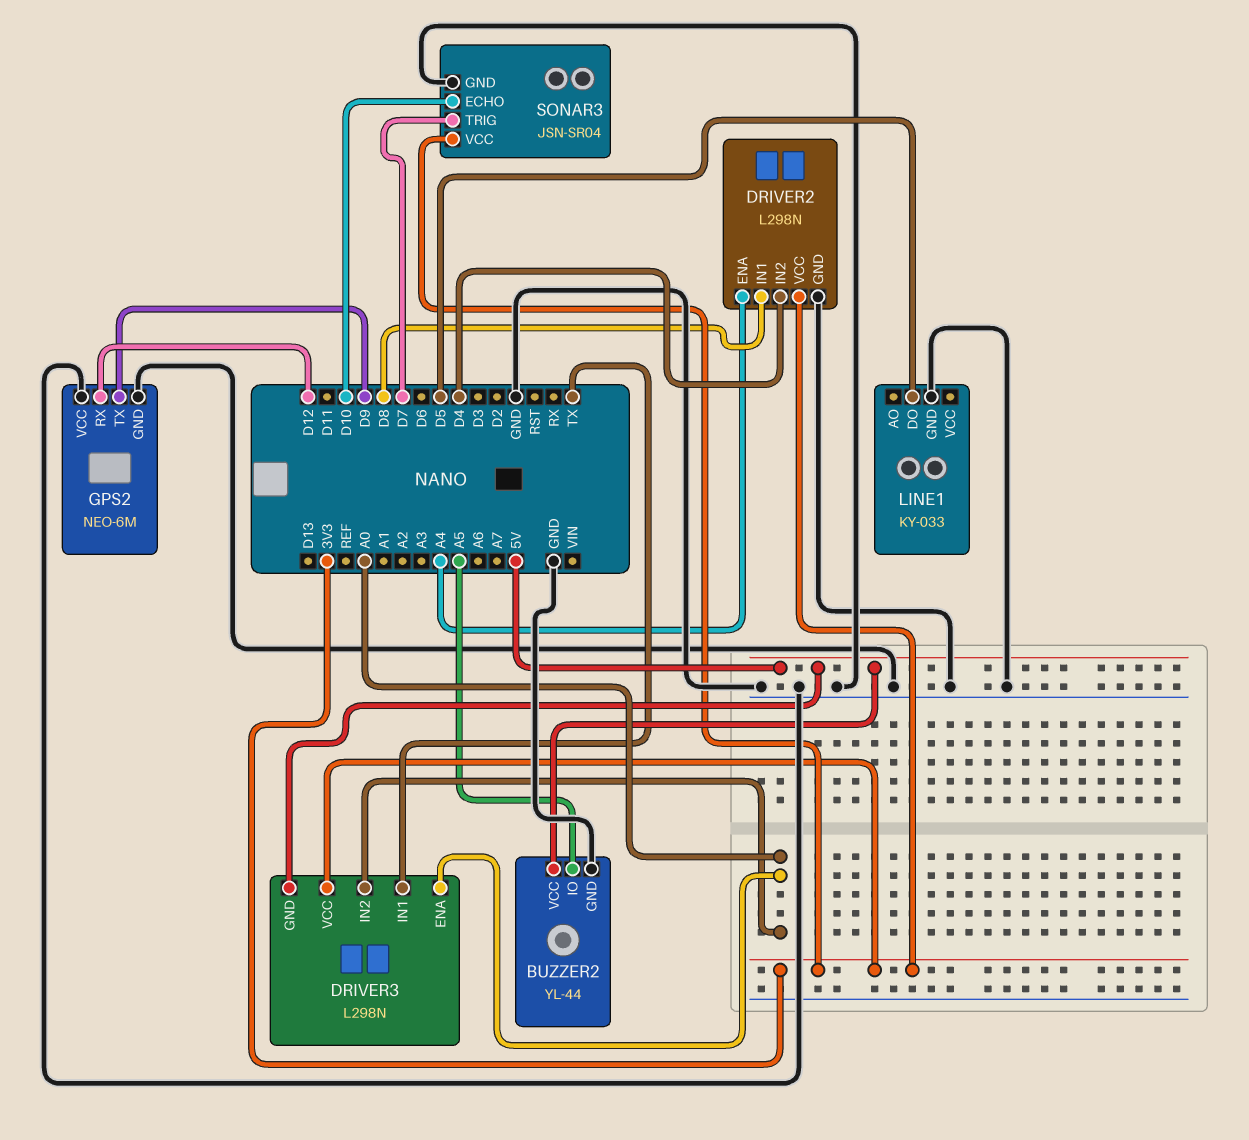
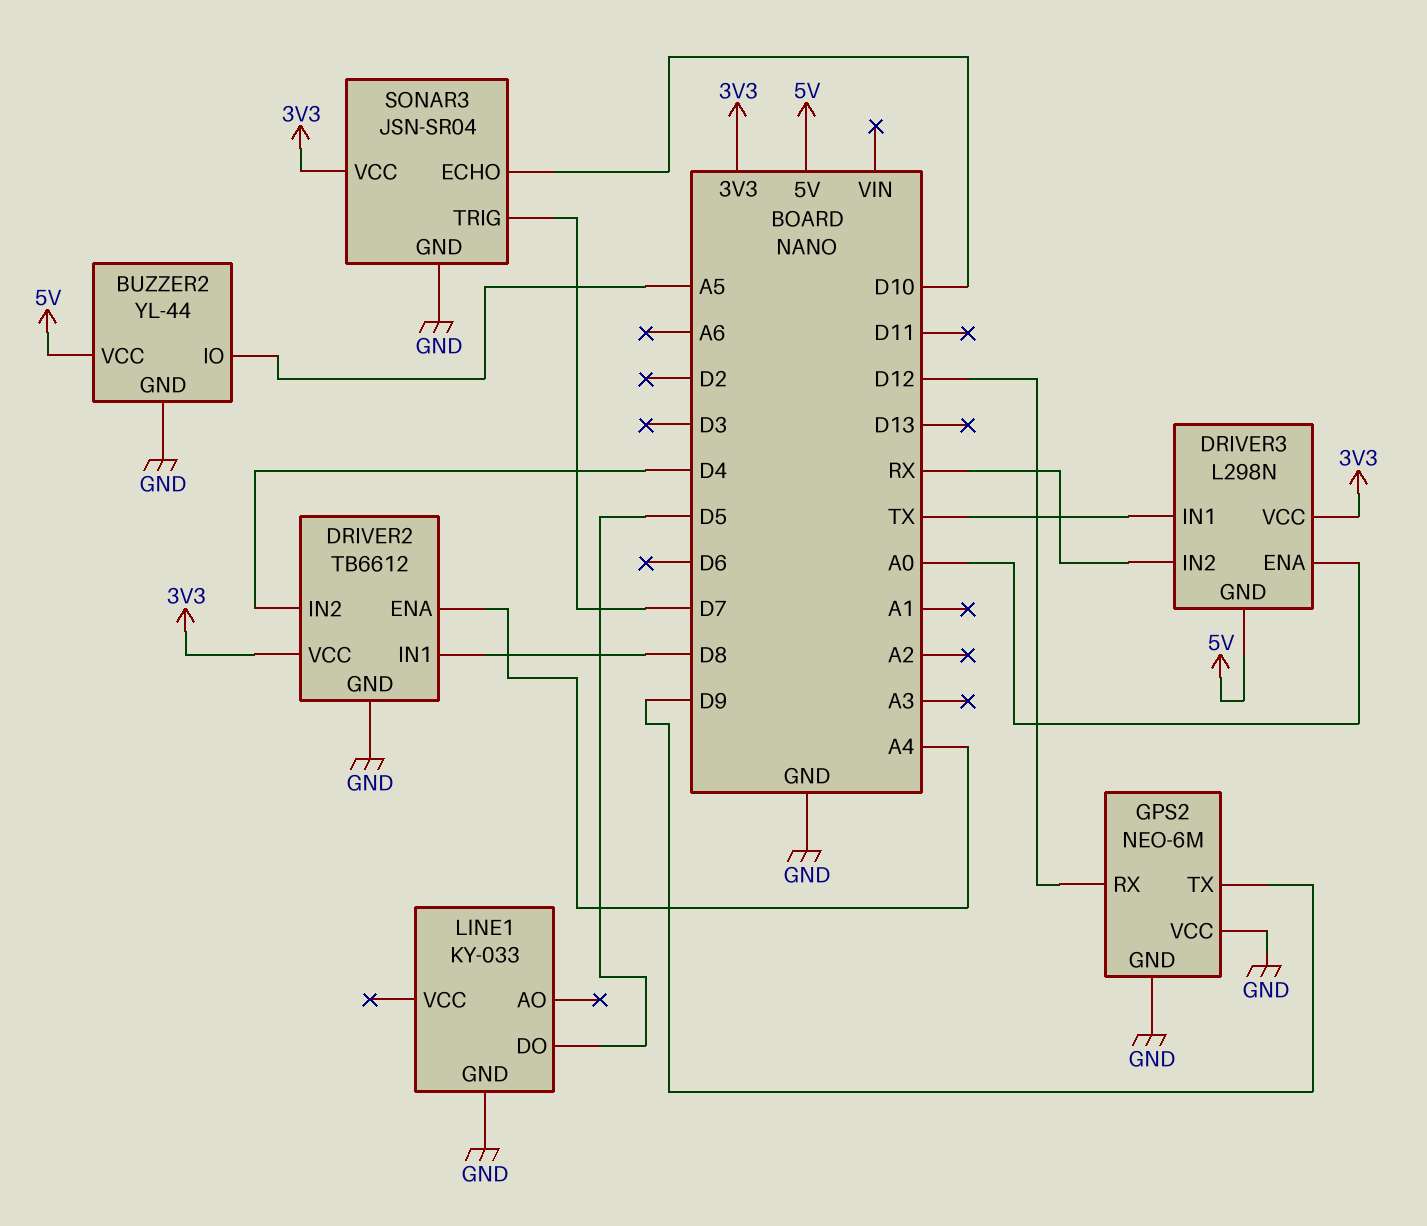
DRIVER2: L298N -> TB6612
DRIVER3 pin IN2: A0 -> RX

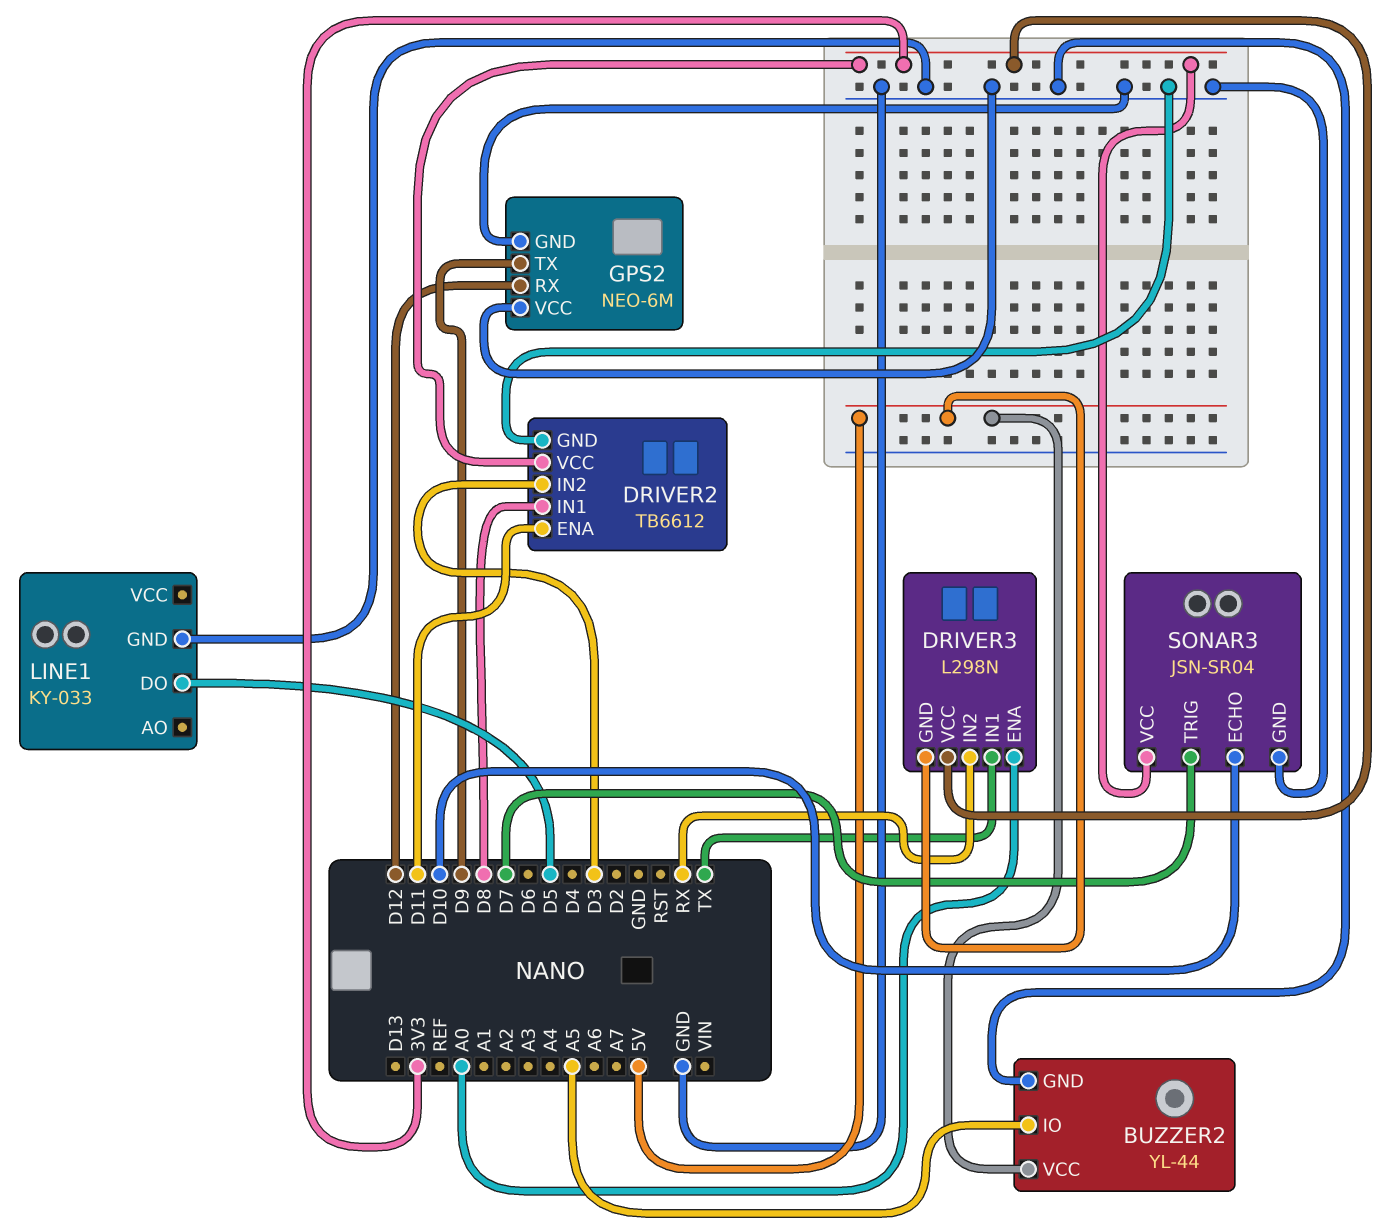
DRIVER2 pin ENA: A4 -> D11
DRIVER2 pin IN2: D4 -> D3

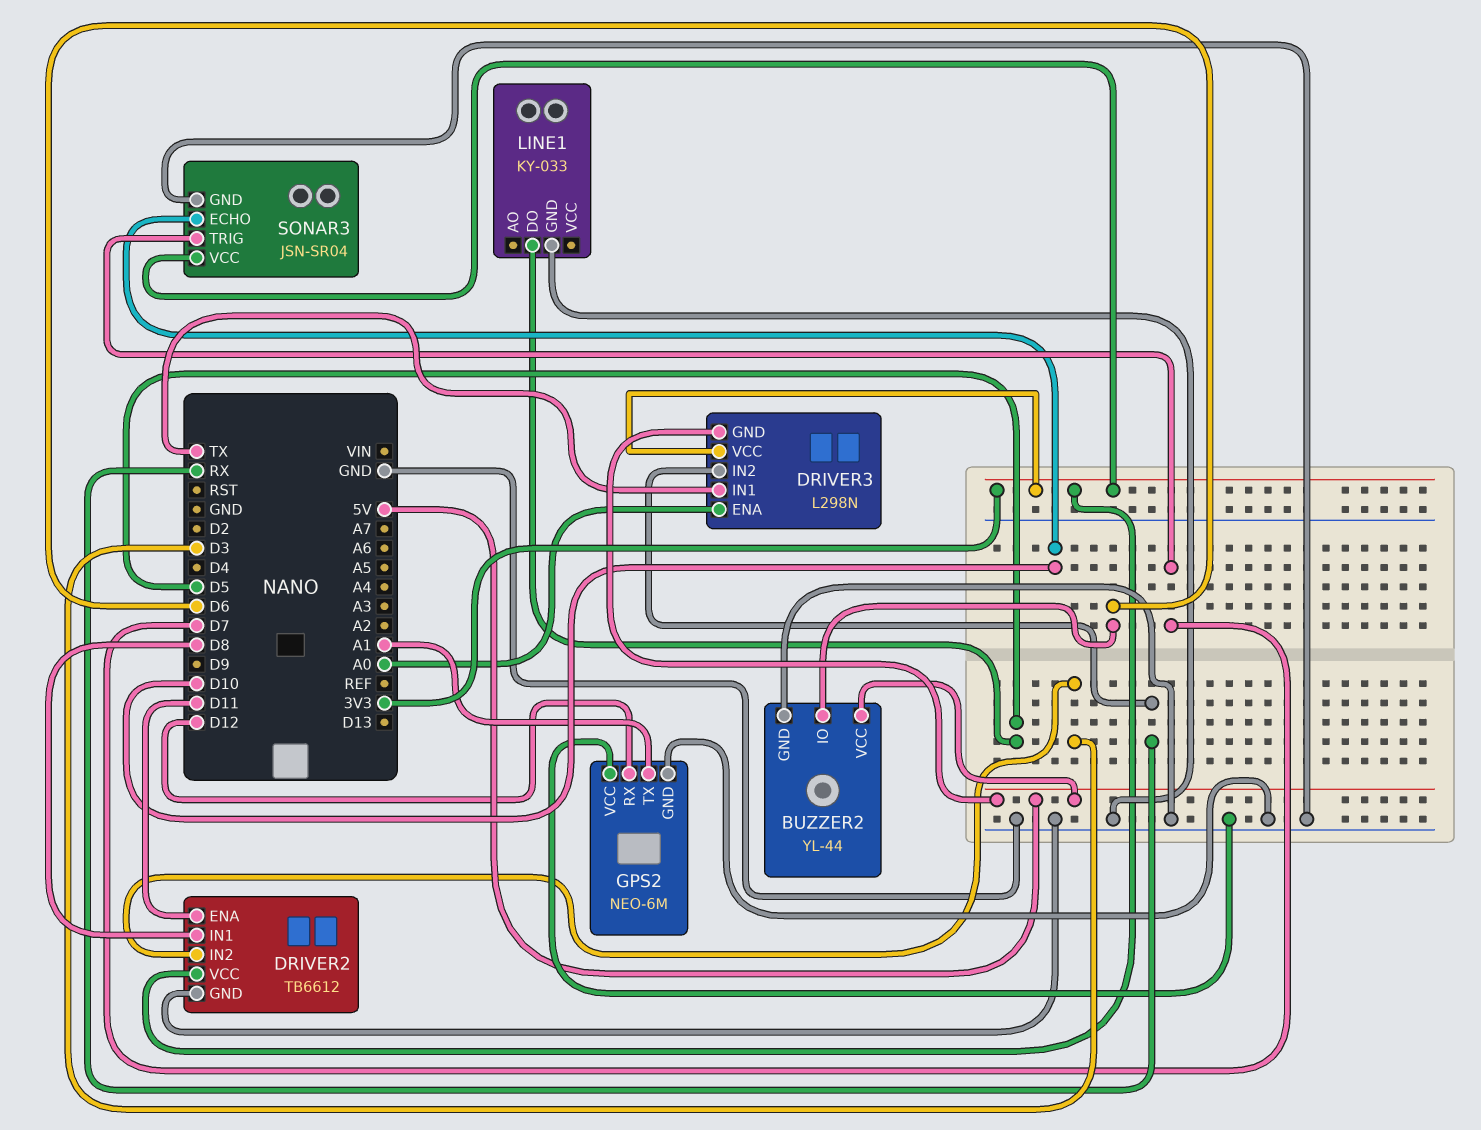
BUZZER2 pin IO: A5 -> D6
GPS2 pin TX: D9 -> A1

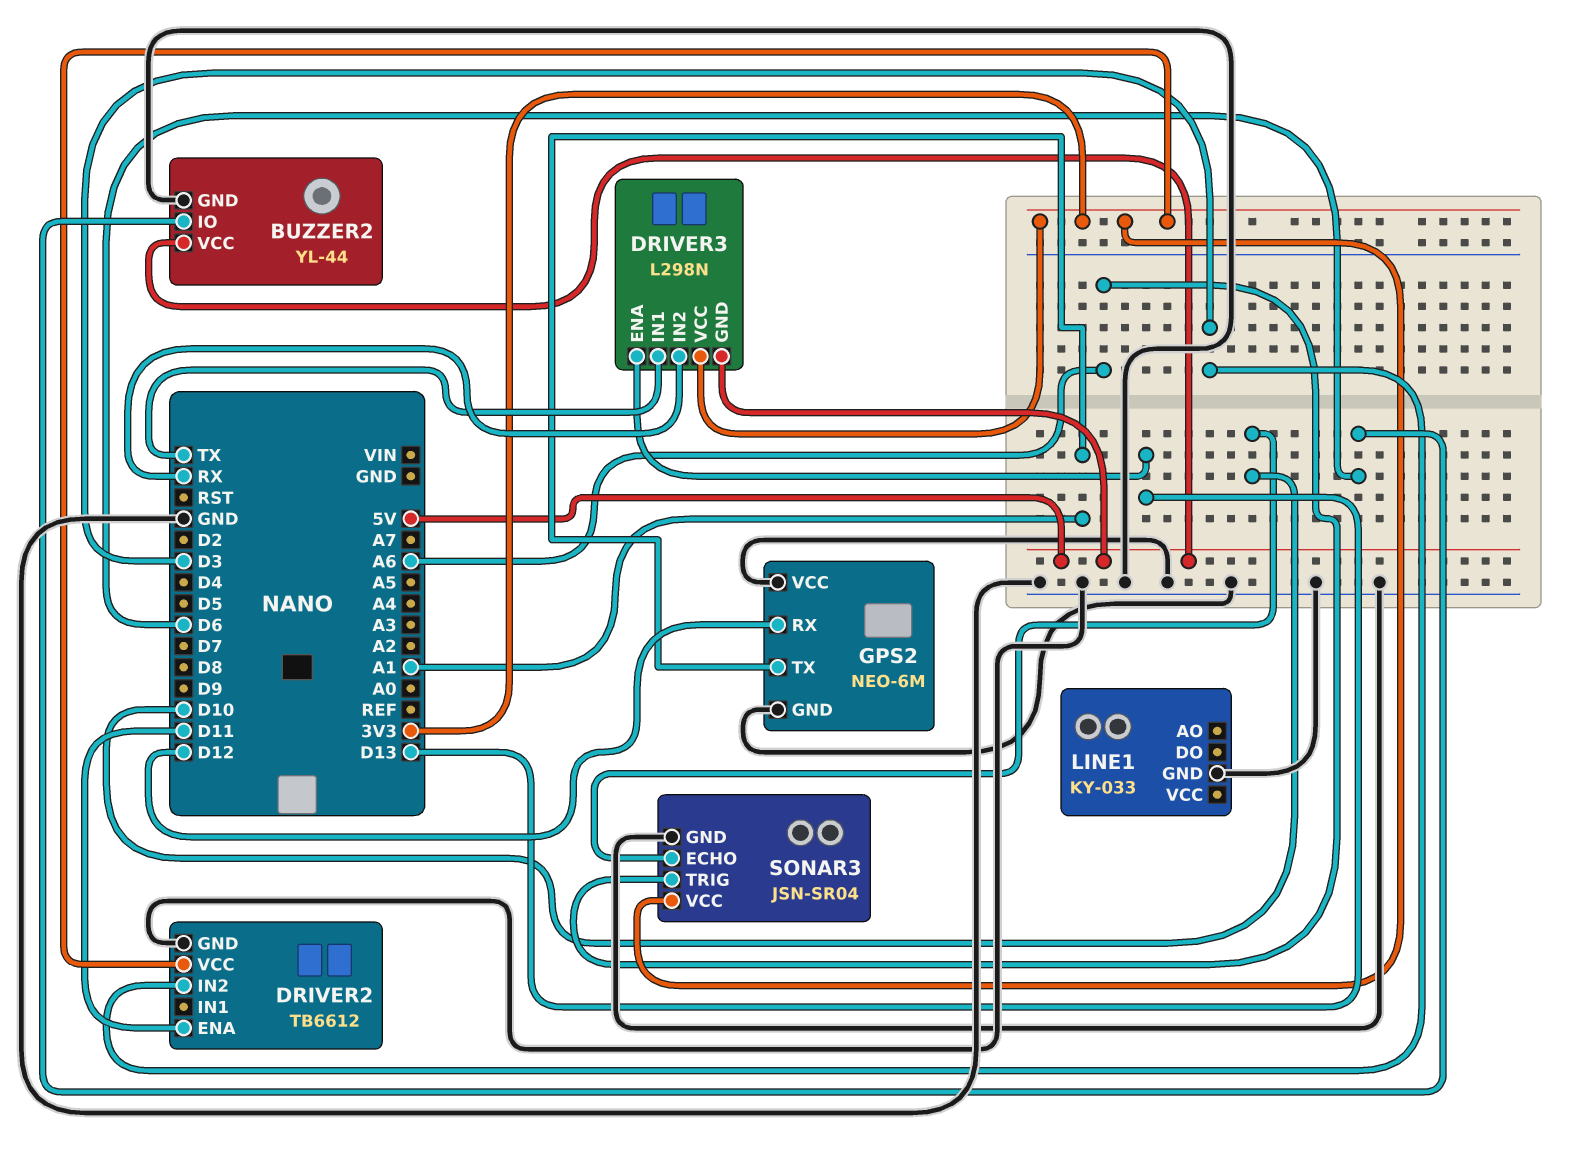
DRIVER2 pin IN1: D8 -> none
DRIVER3 pin ENA: A0 -> D13
LINE1 pin DO: D5 -> none
SONAR3 pin TRIG: D7 -> A6

